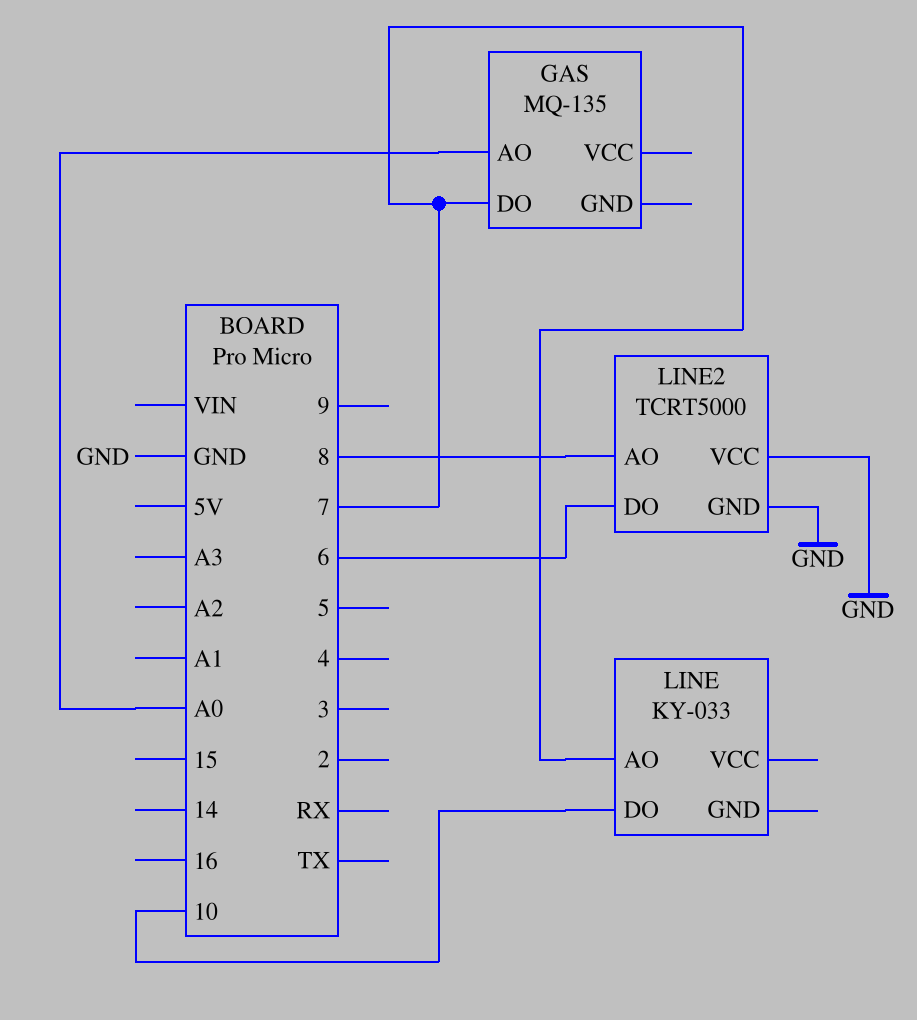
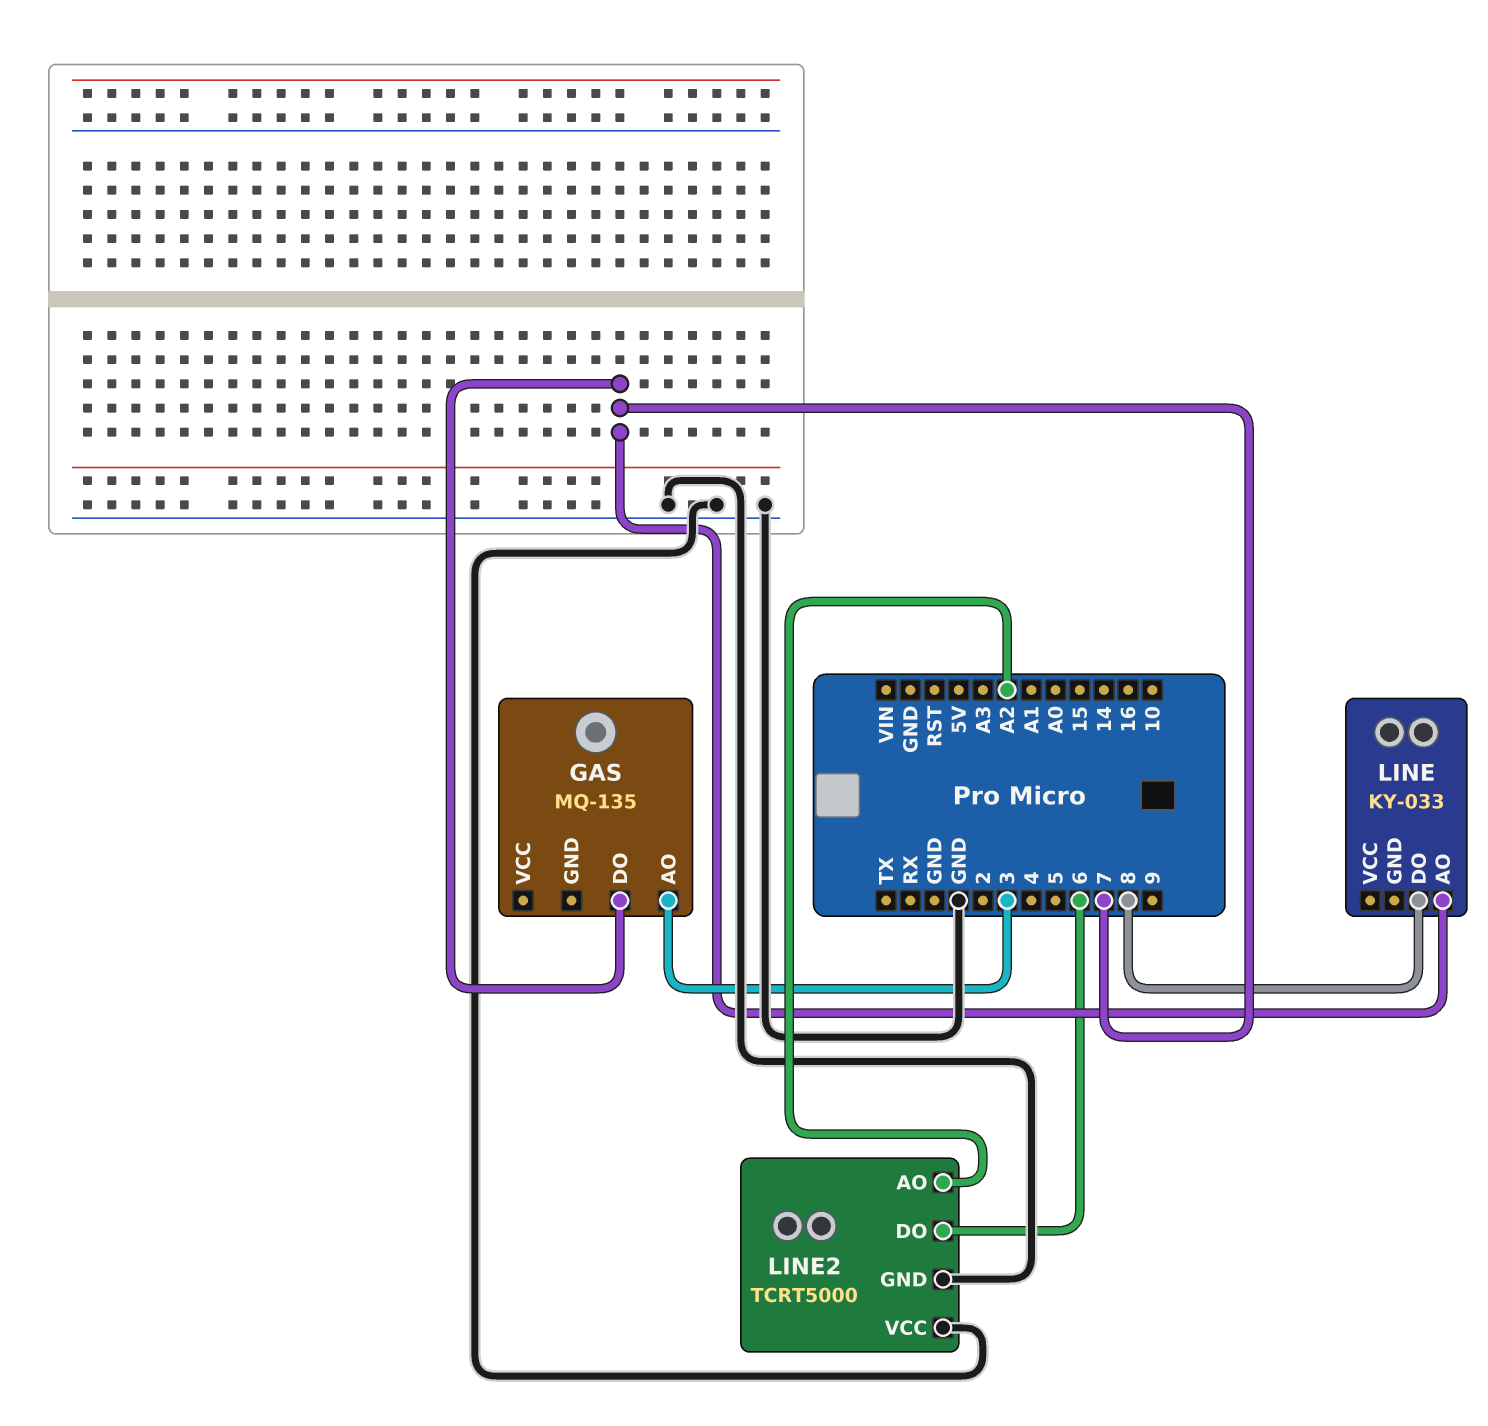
GAS pin AO: A0 -> 3
LINE pin DO: 10 -> 8
LINE2 pin AO: 8 -> A2

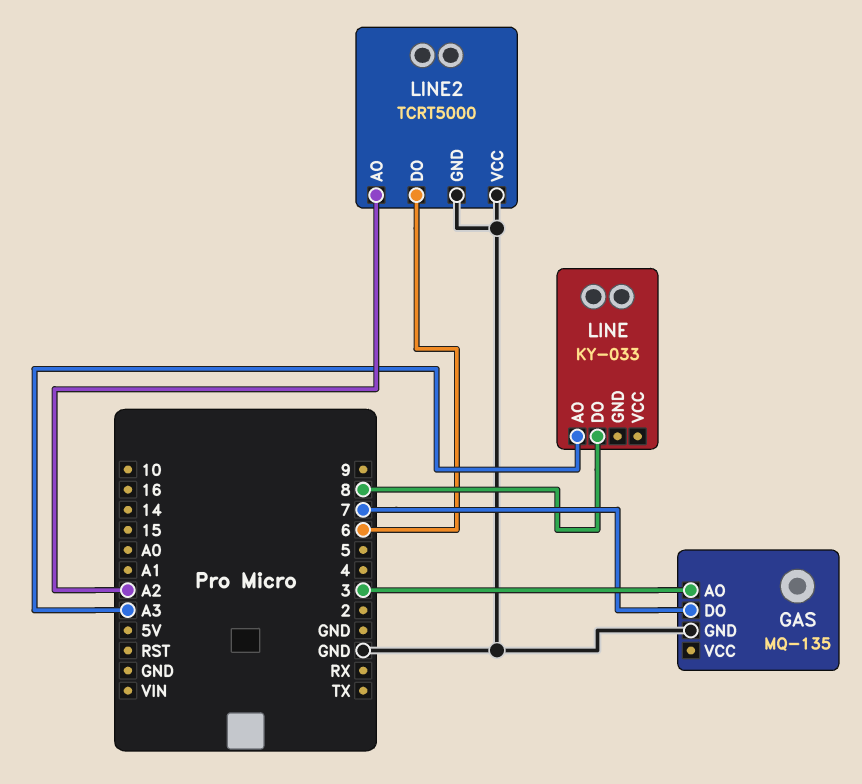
GAS pin GND: none -> GND
LINE pin AO: 7 -> A3

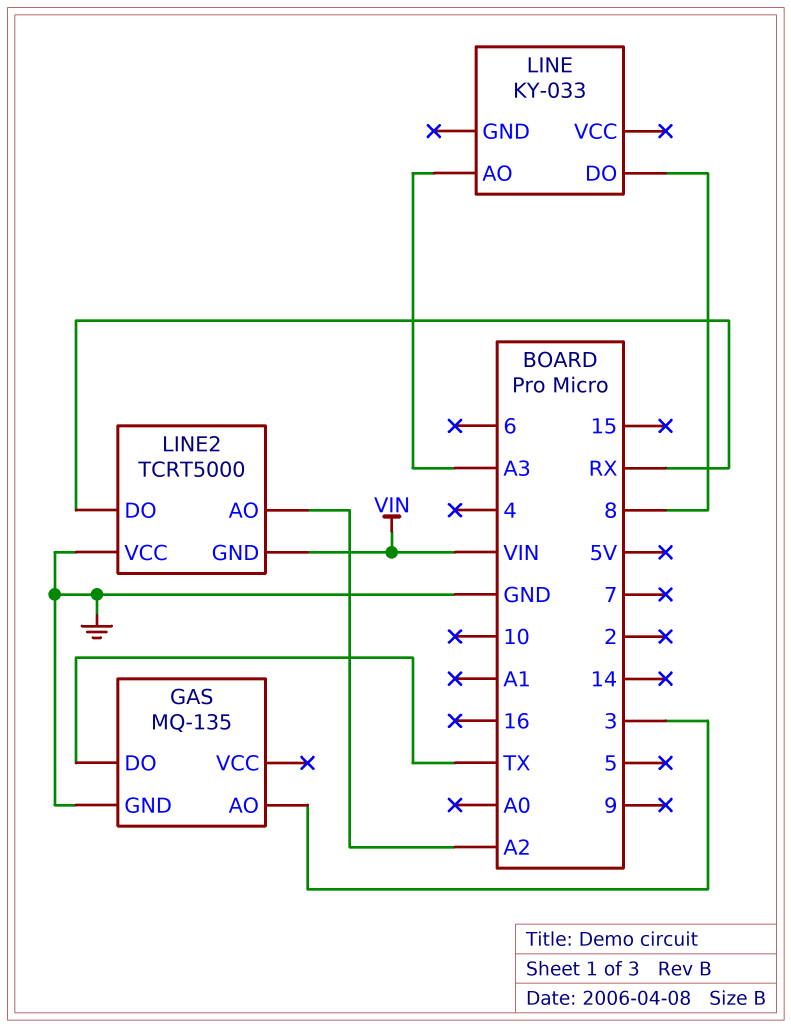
GAS pin DO: 7 -> TX
LINE2 pin DO: 6 -> RX
LINE2 pin GND: GND -> VIN

